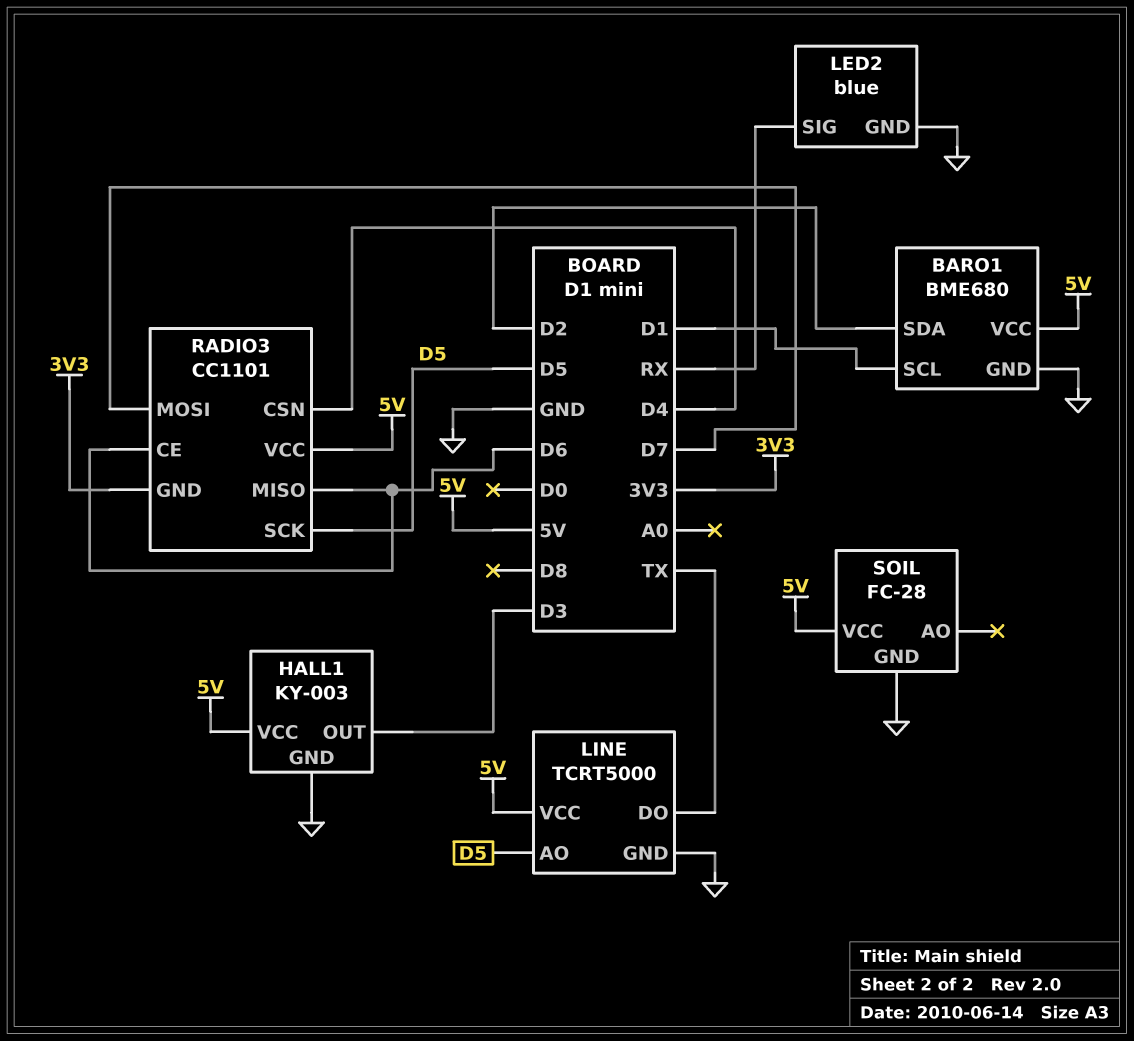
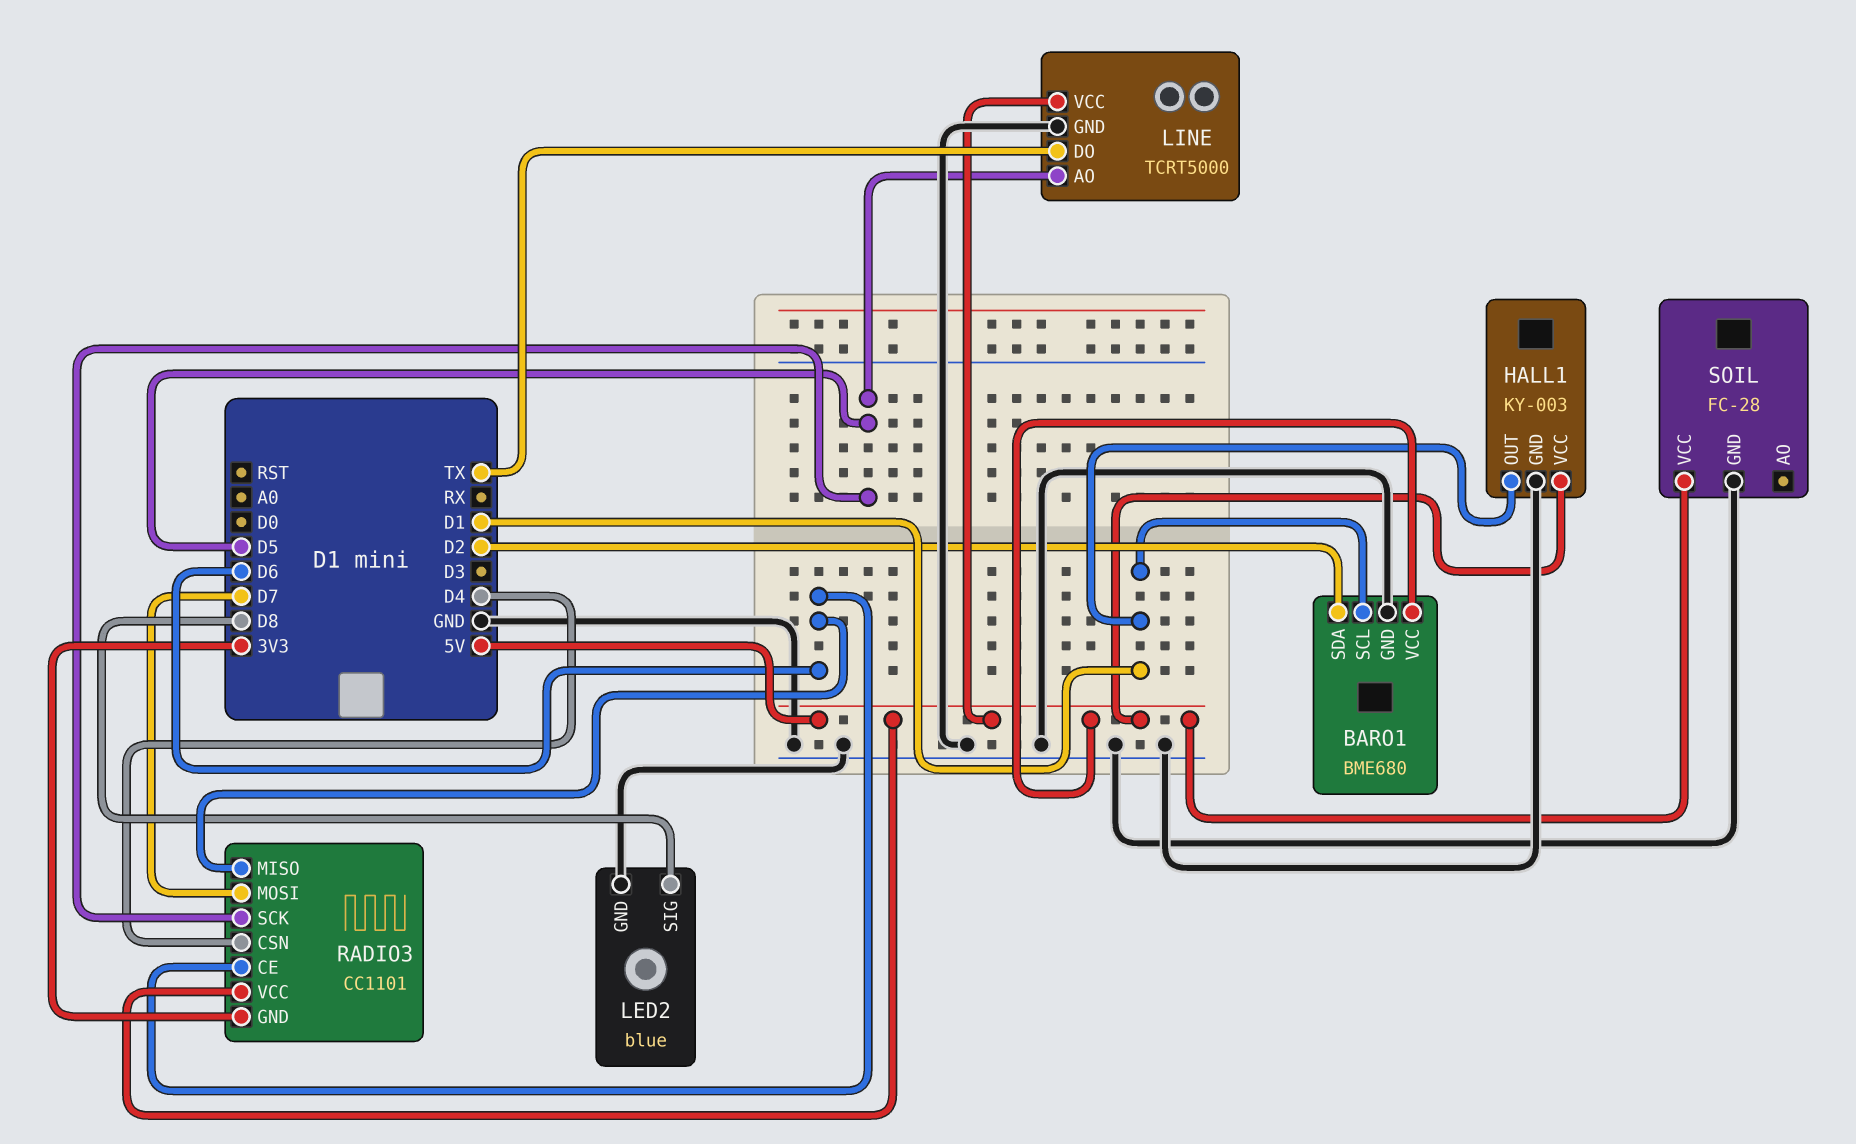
HALL1 pin OUT: D3 -> D1
LED2 pin SIG: RX -> D8

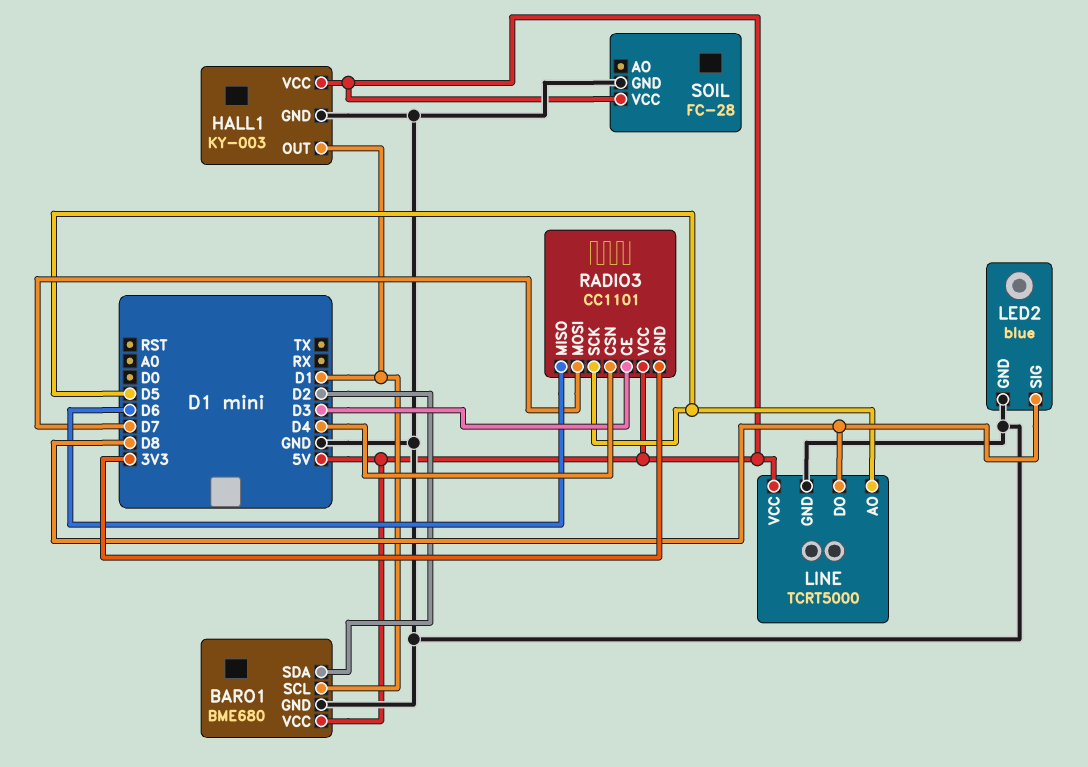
LINE pin DO: TX -> D8
RADIO3 pin CE: D6 -> D3

